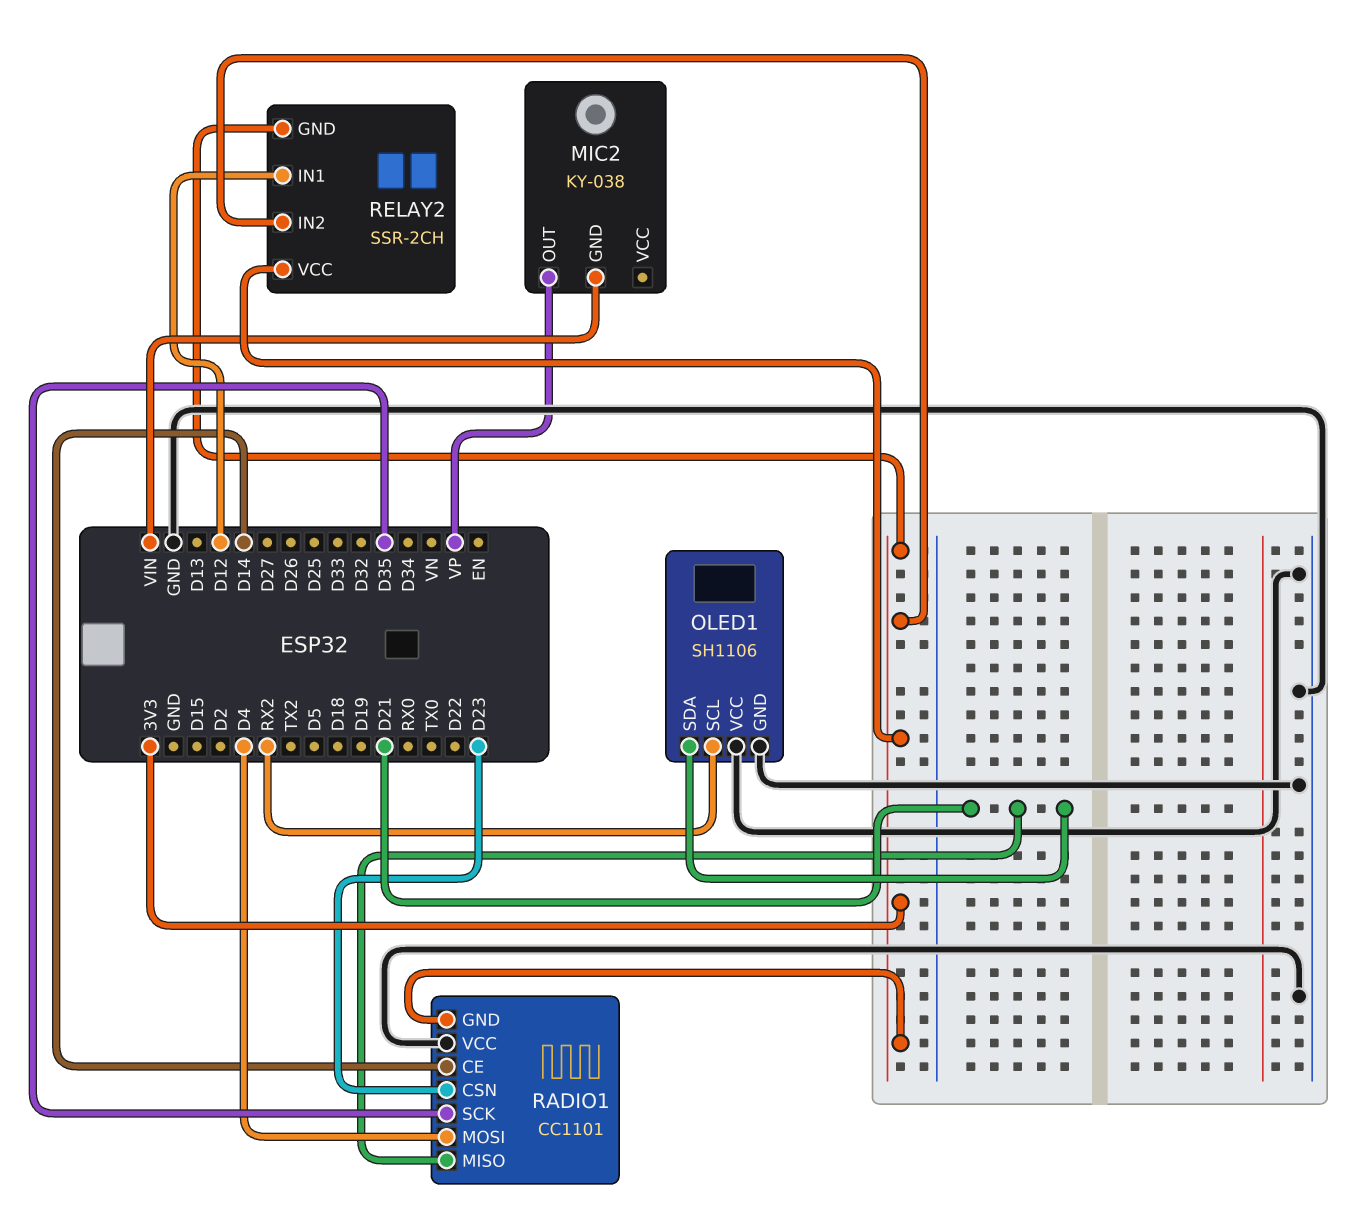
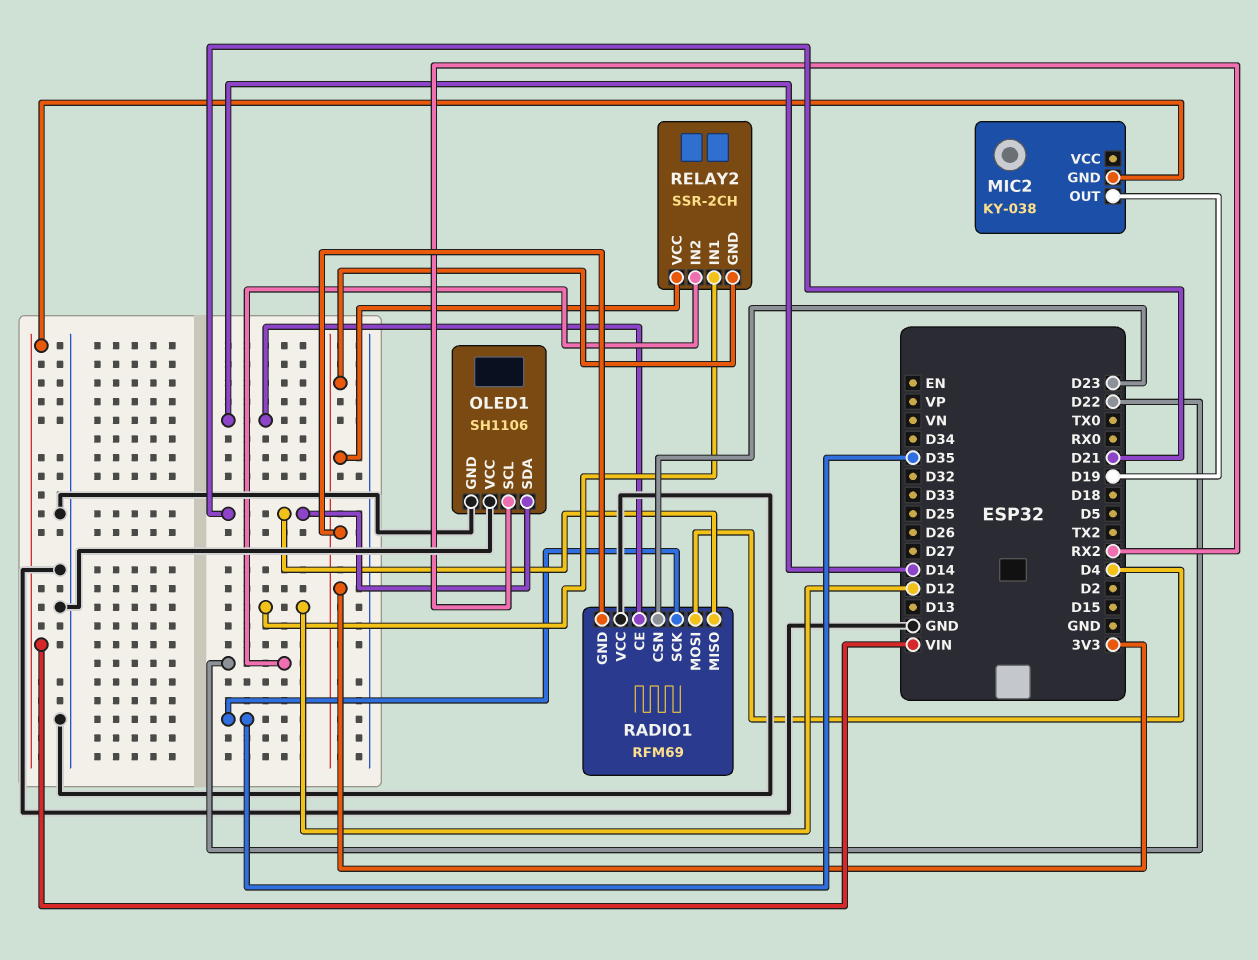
MIC2 pin OUT: VP -> D19
RADIO1: CC1101 -> RFM69
RELAY2 pin IN2: 3V3 -> D22

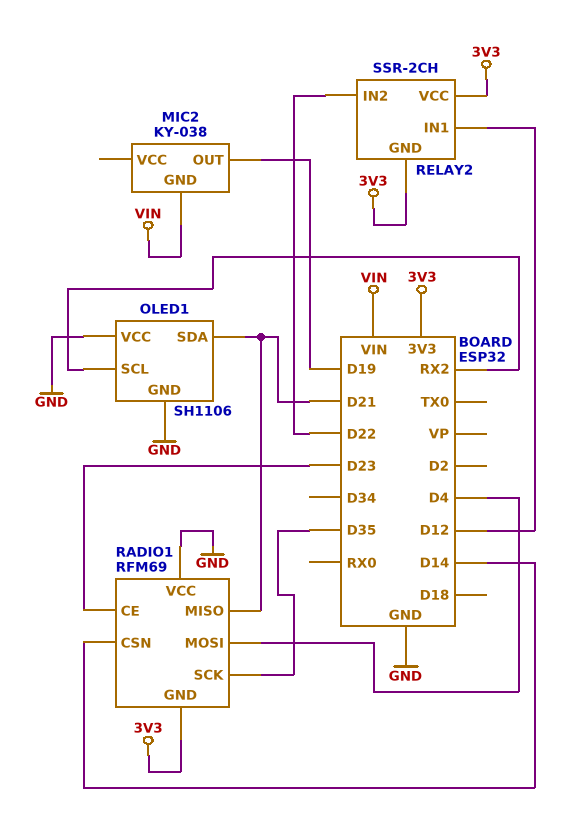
RADIO1 pin CE: D14 -> D23
RADIO1 pin CSN: D23 -> D14

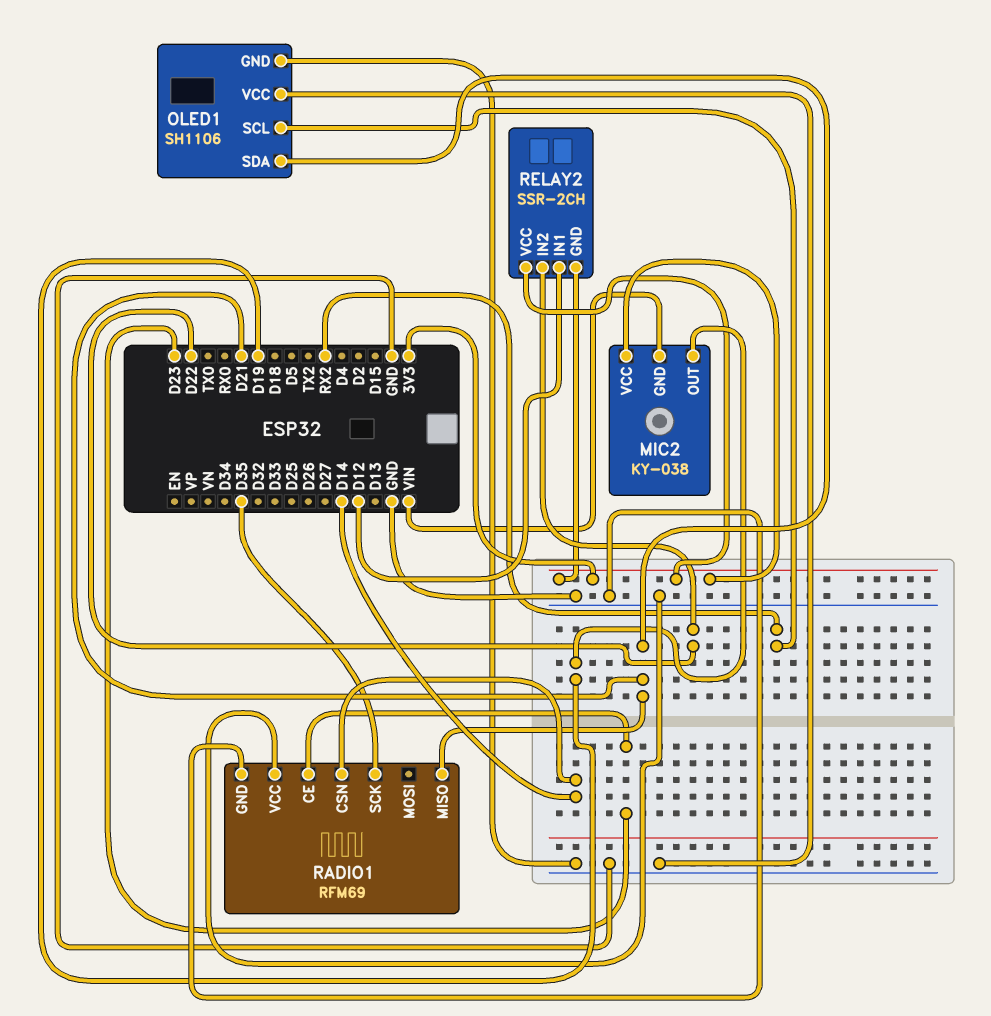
MIC2 pin VCC: none -> 3V3
RADIO1 pin GND: 3V3 -> GND
RADIO1 pin MOSI: D4 -> none

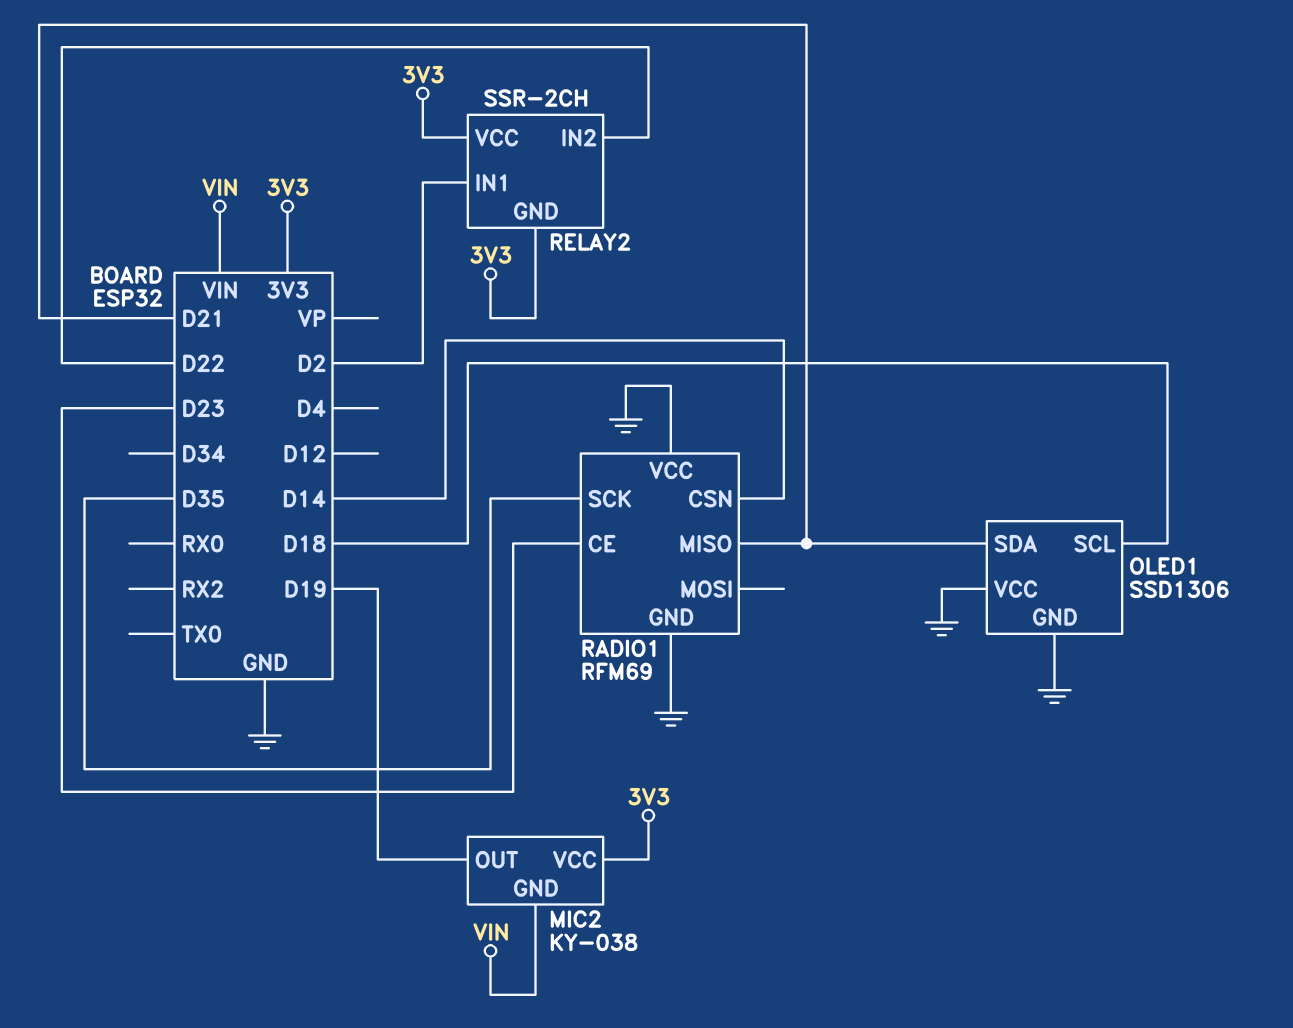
OLED1: SH1106 -> SSD1306
OLED1 pin SCL: RX2 -> D18
RELAY2 pin IN1: D12 -> D2

